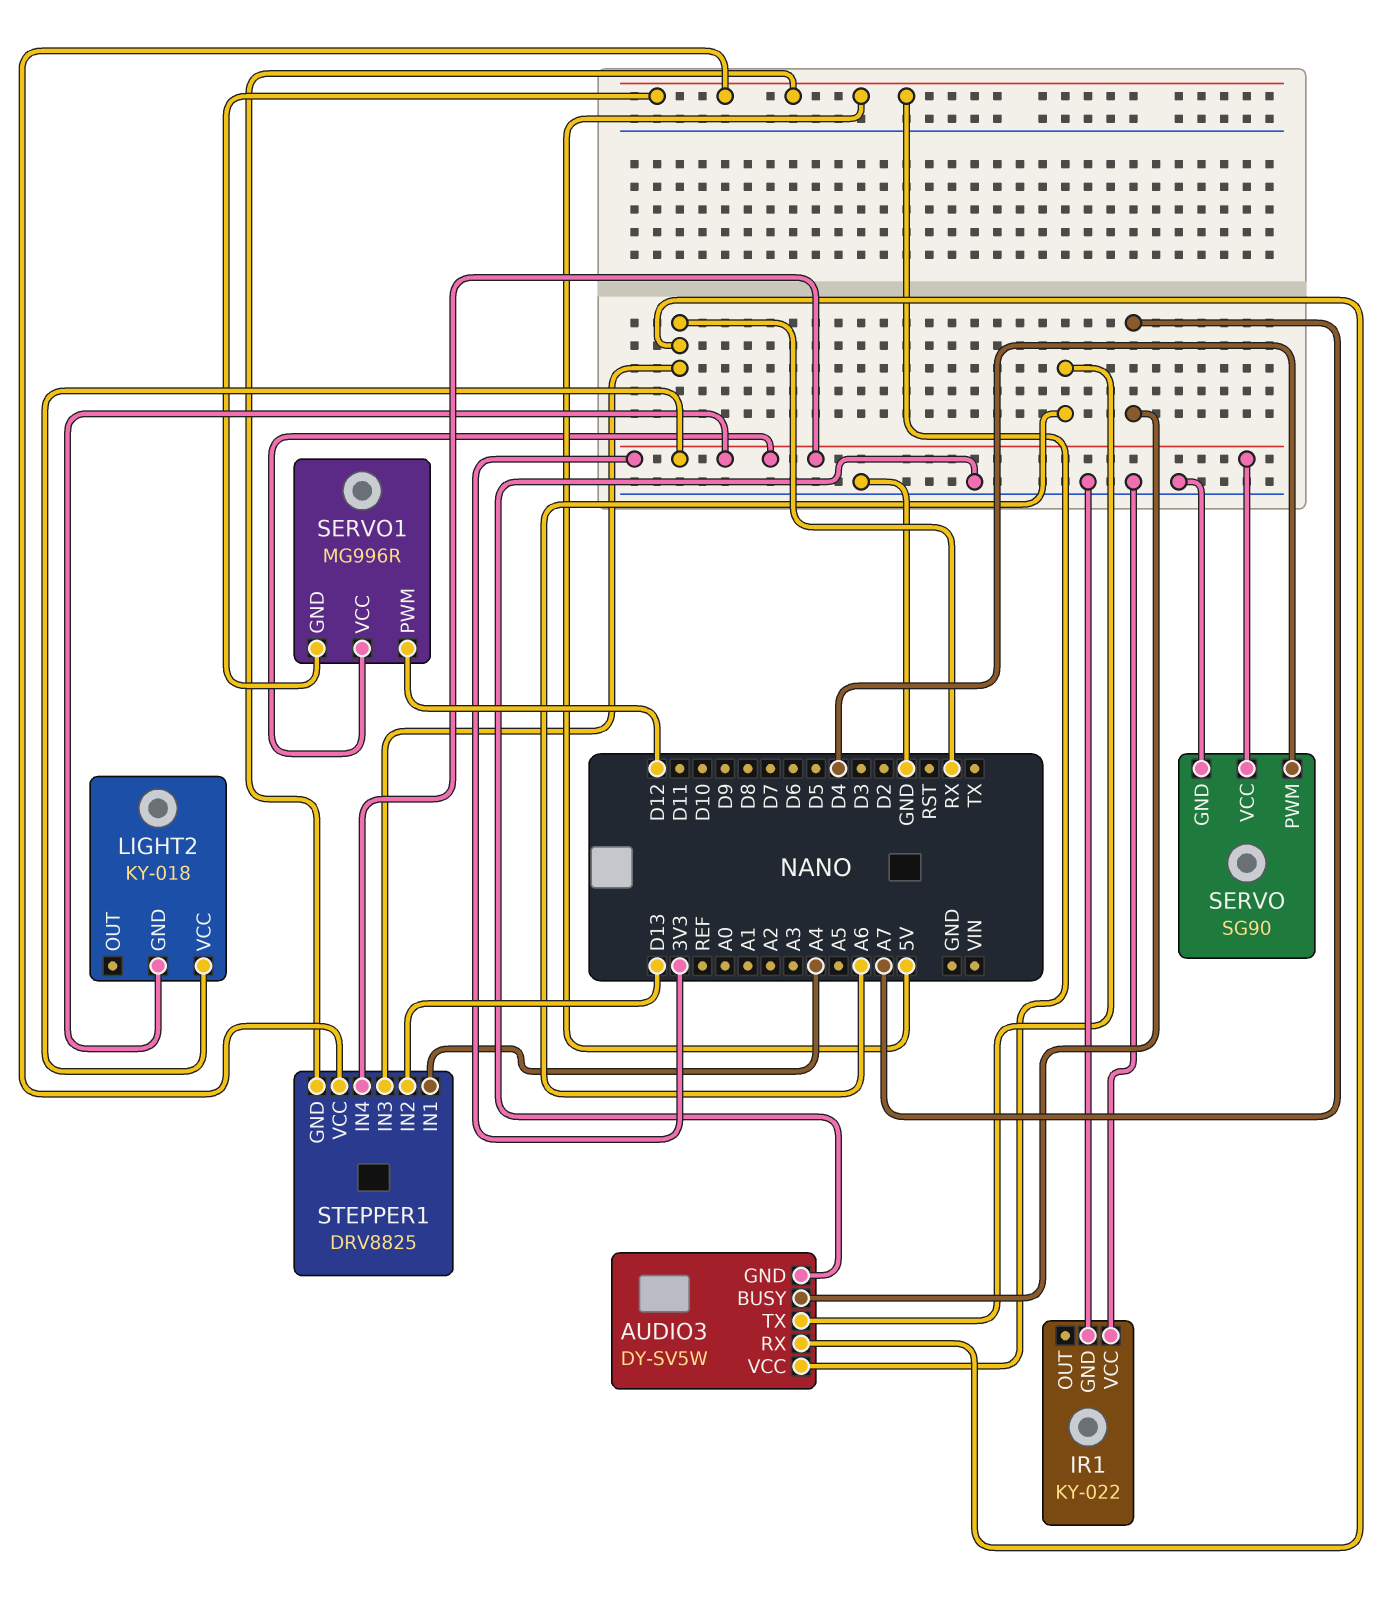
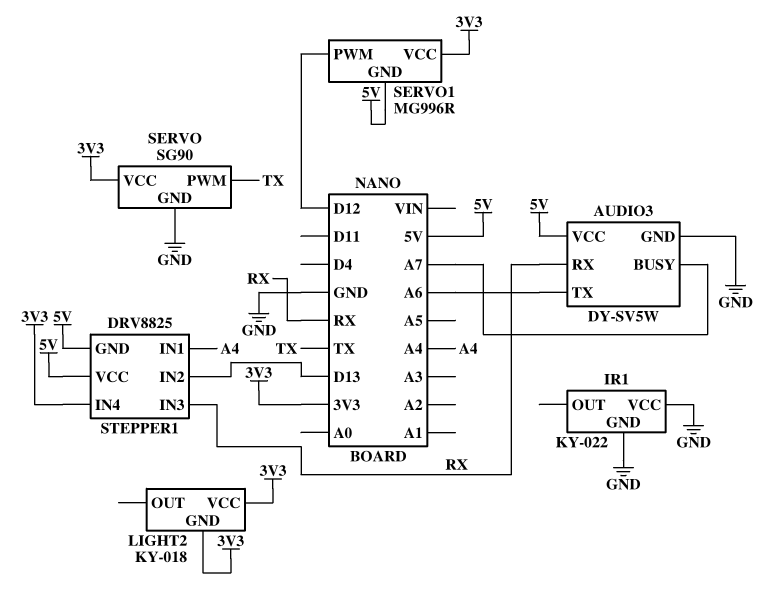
SERVO pin PWM: D4 -> TX

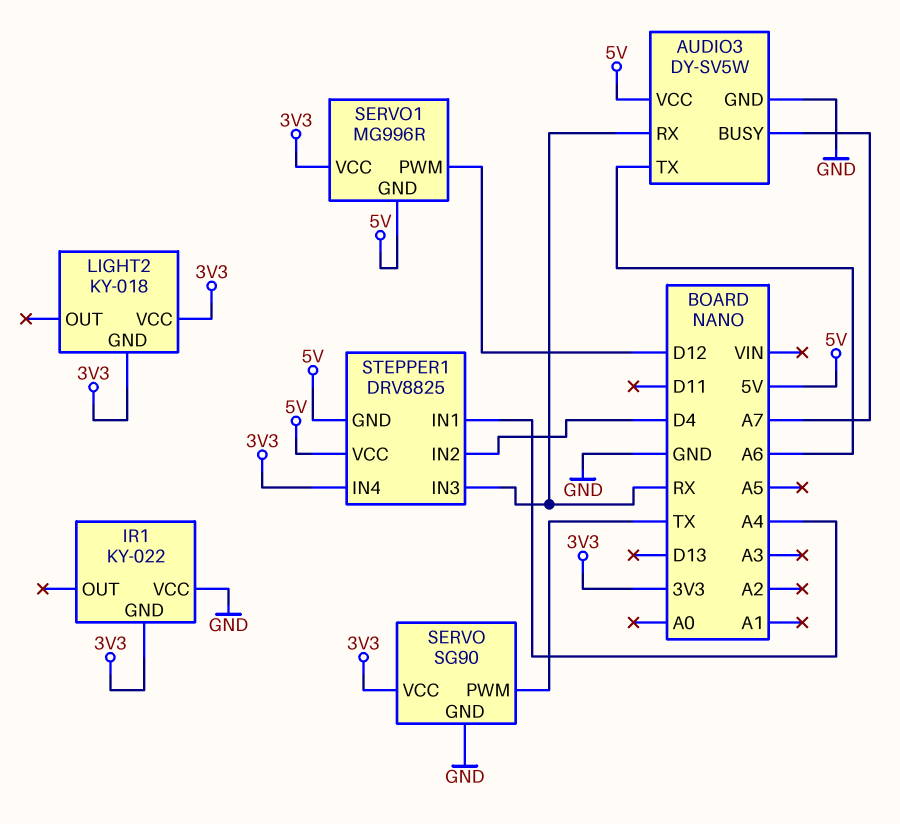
IR1 pin GND: GND -> 3V3
STEPPER1 pin IN2: D13 -> D4

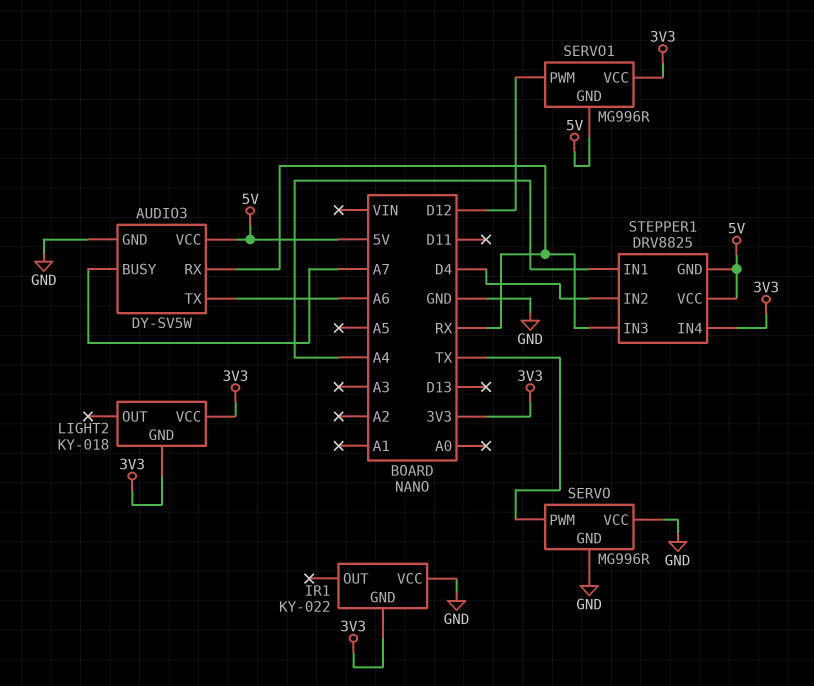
SERVO: SG90 -> MG996R
SERVO pin VCC: 3V3 -> GND

